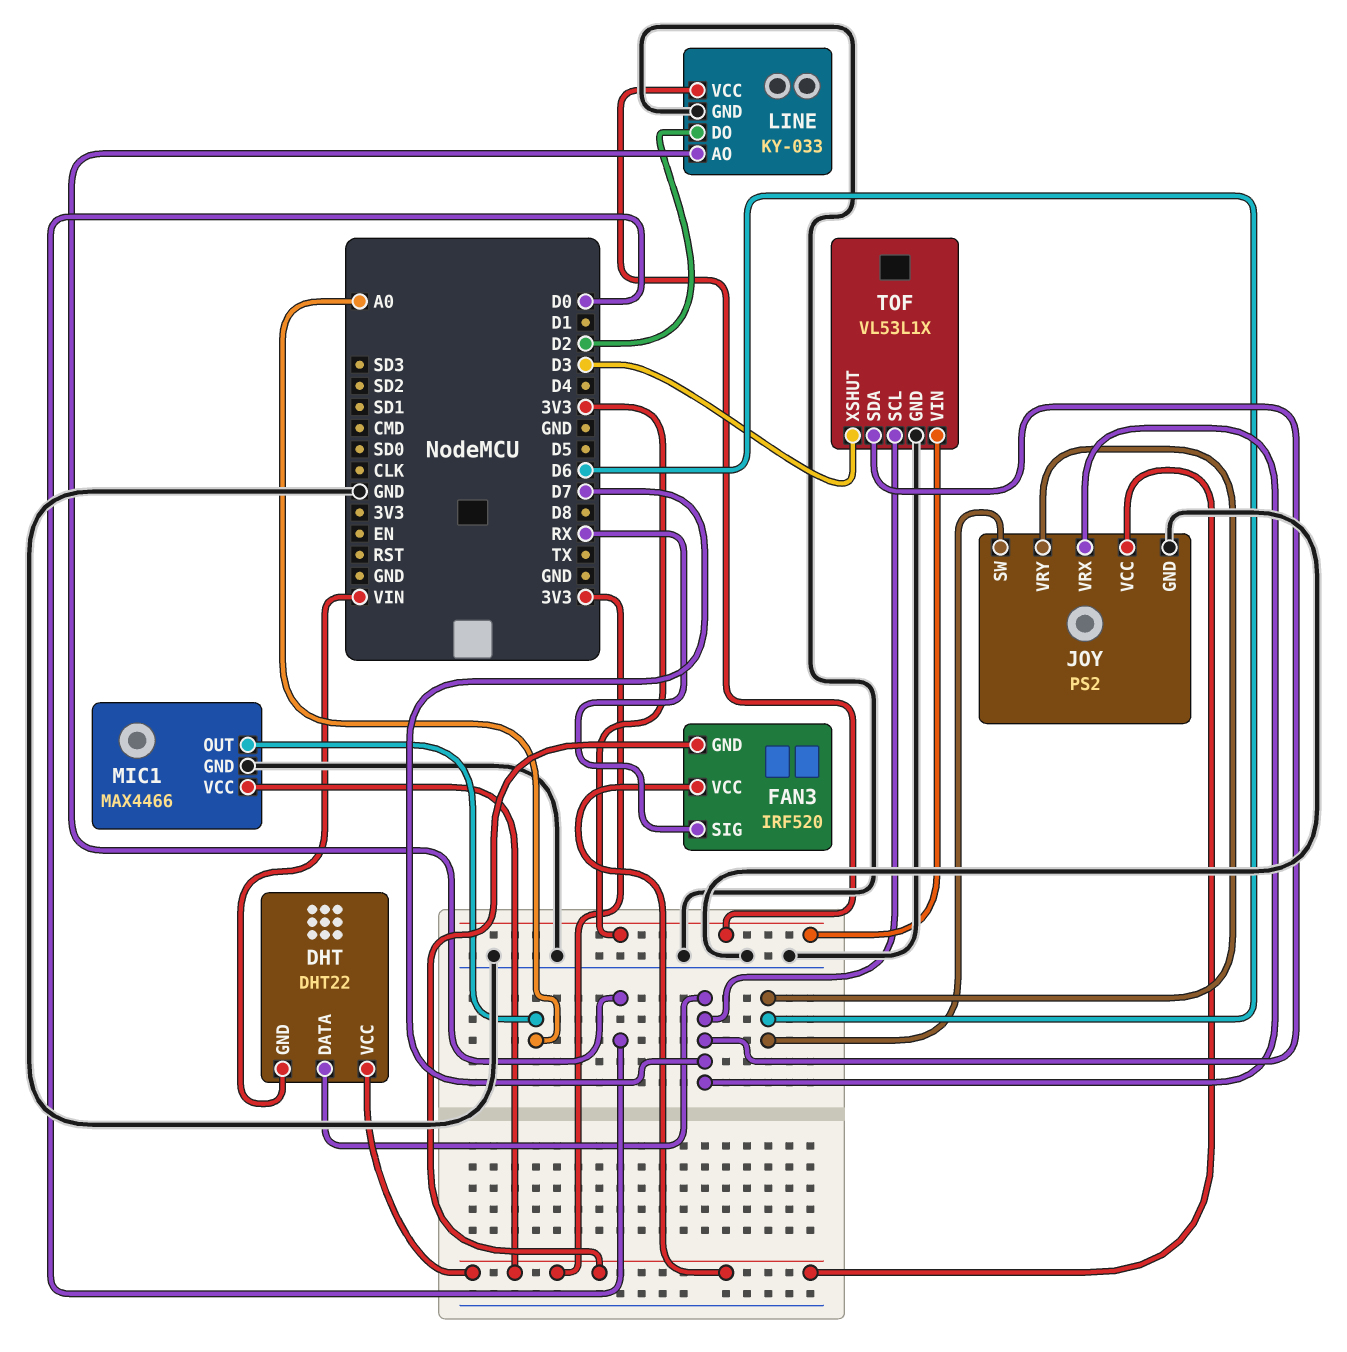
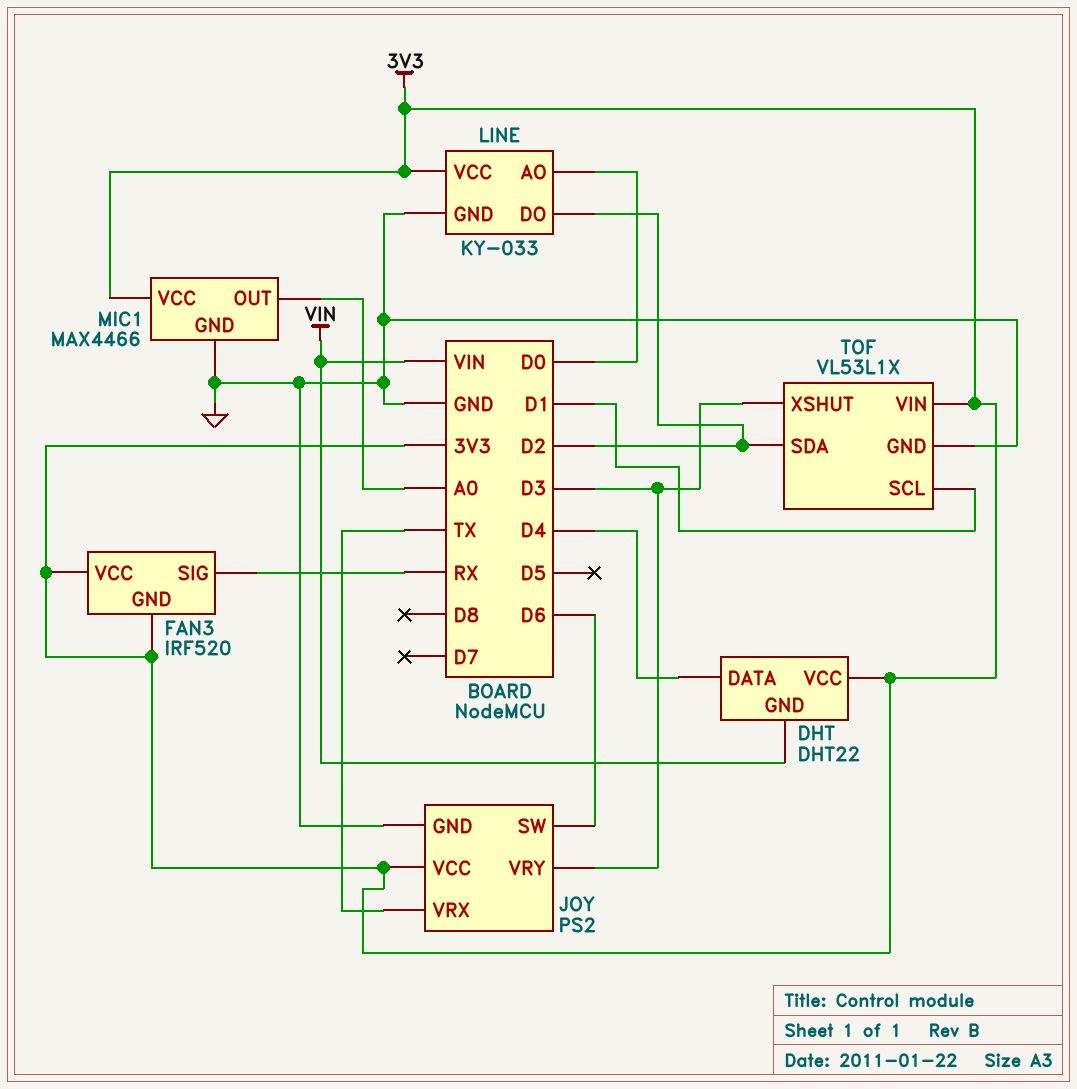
DHT pin DATA: D7 -> D4
JOY pin VRX: D7 -> TX
JOY pin VRY: D6 -> D3
TOF pin SCL: D7 -> D1
TOF pin SDA: D7 -> D2

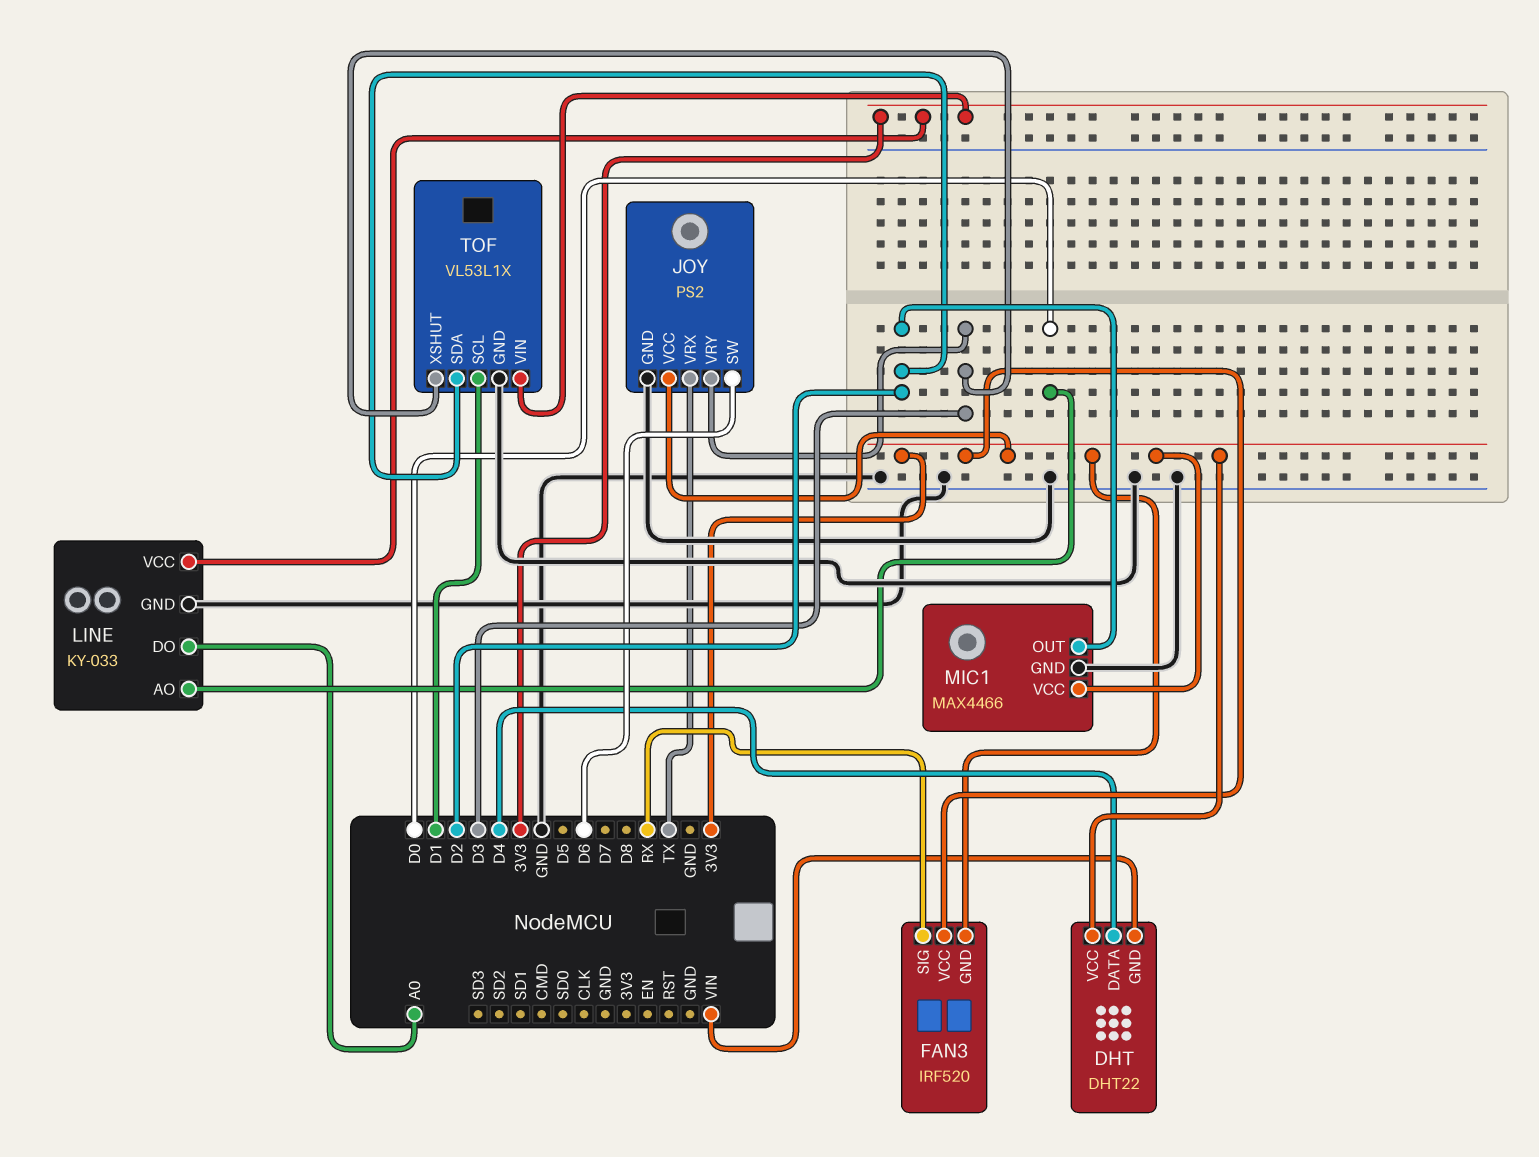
LINE pin DO: D2 -> A0
MIC1 pin OUT: A0 -> D2

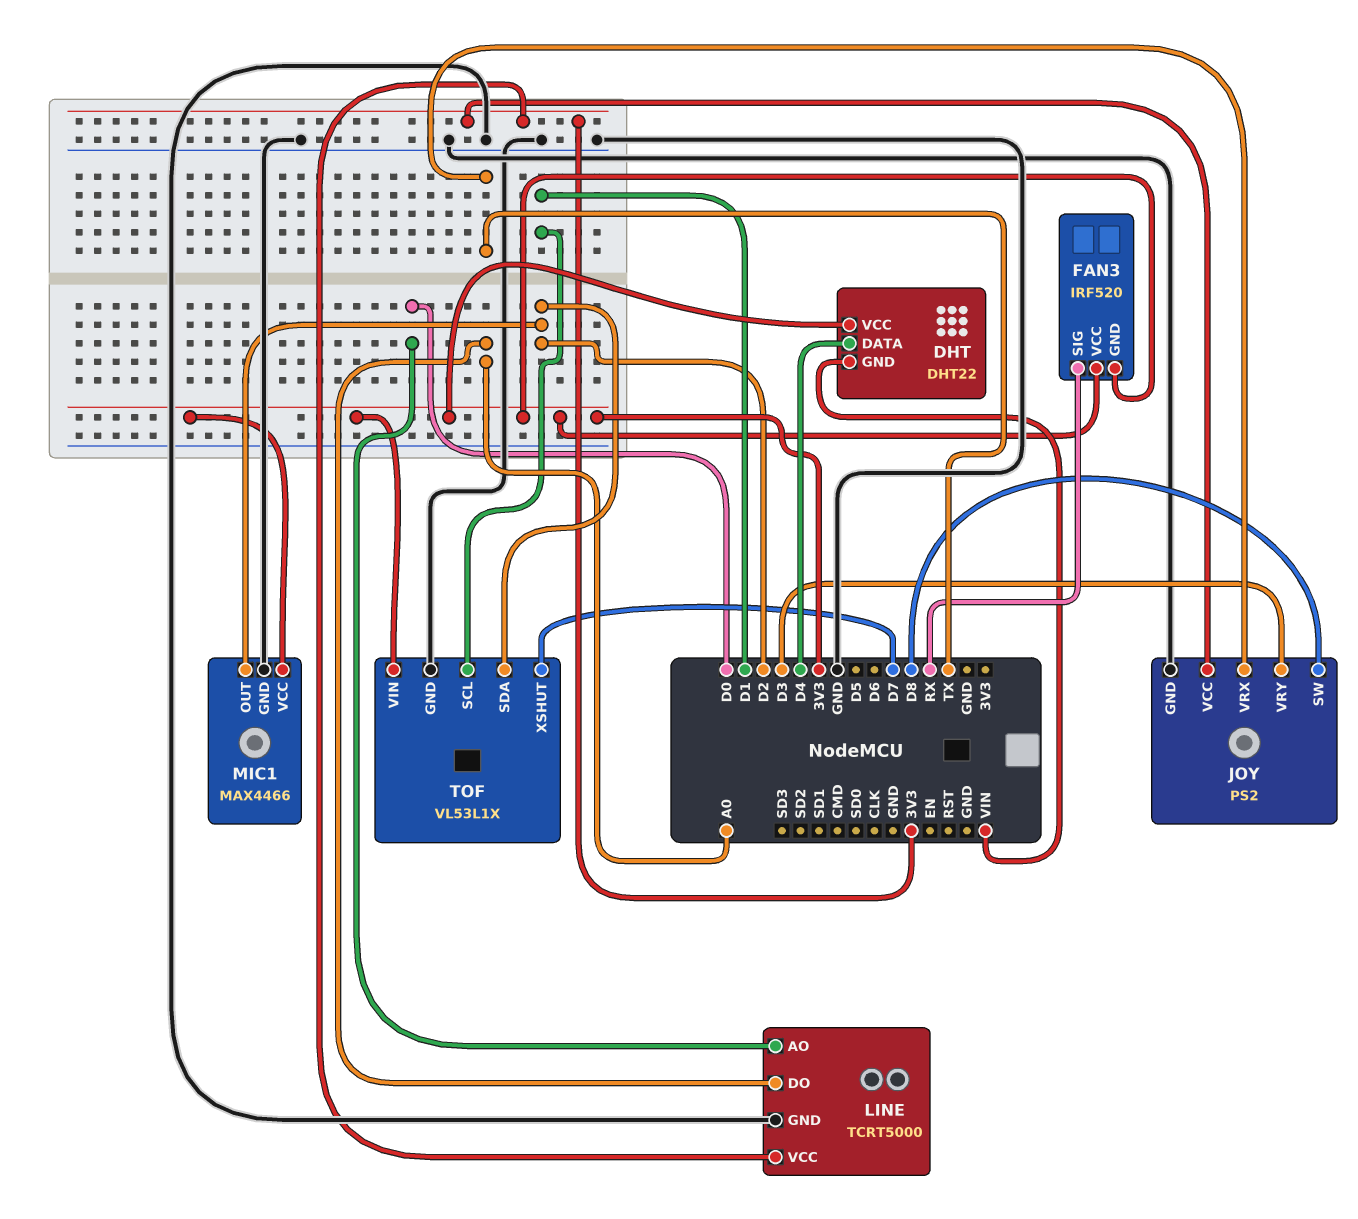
JOY pin SW: D6 -> D8
LINE: KY-033 -> TCRT5000
TOF pin XSHUT: D3 -> D7

